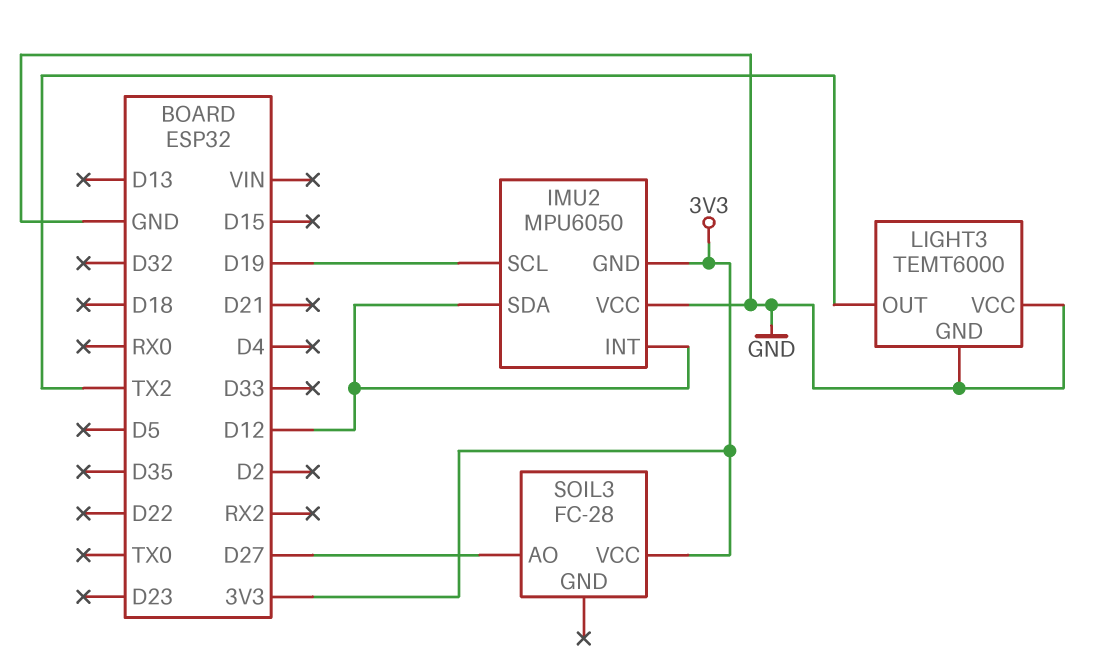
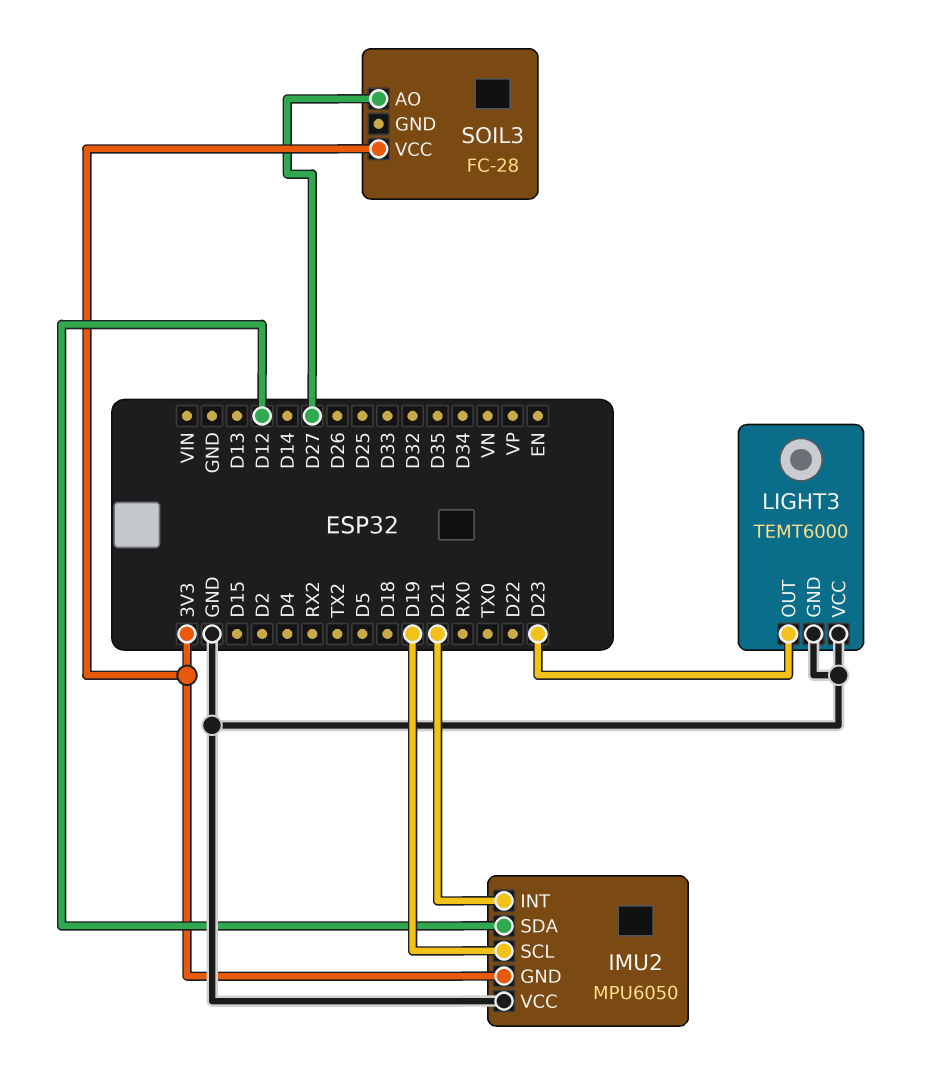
IMU2 pin INT: D12 -> D21
LIGHT3 pin OUT: TX2 -> D23

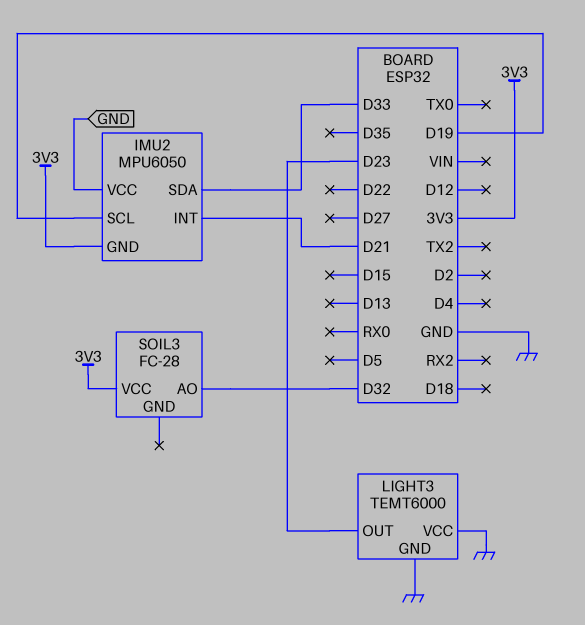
IMU2 pin SDA: D12 -> D33
SOIL3 pin AO: D27 -> D32

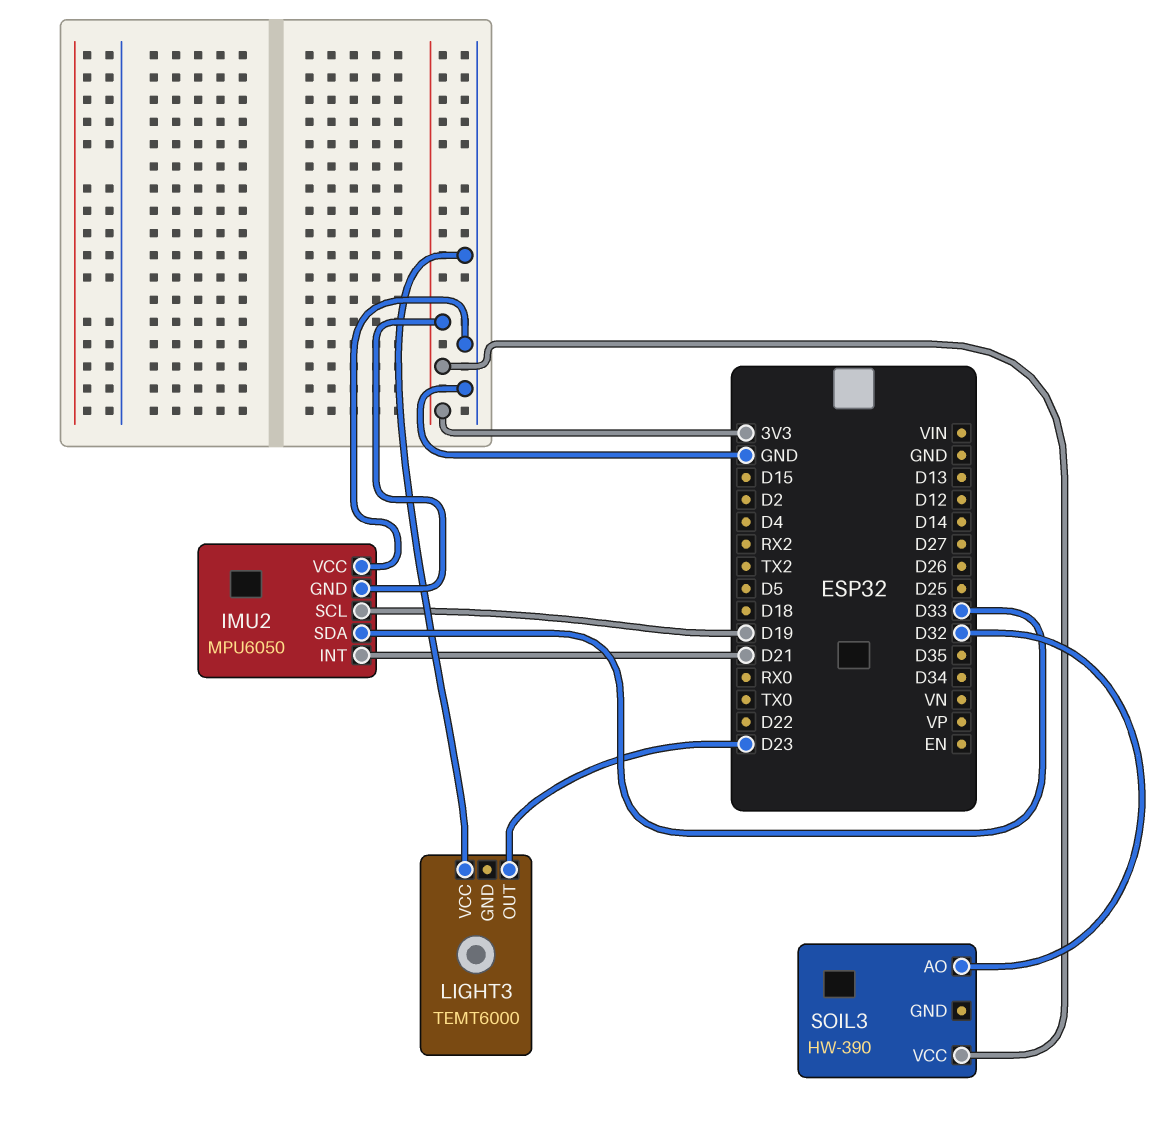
LIGHT3 pin GND: GND -> none
SOIL3: FC-28 -> HW-390

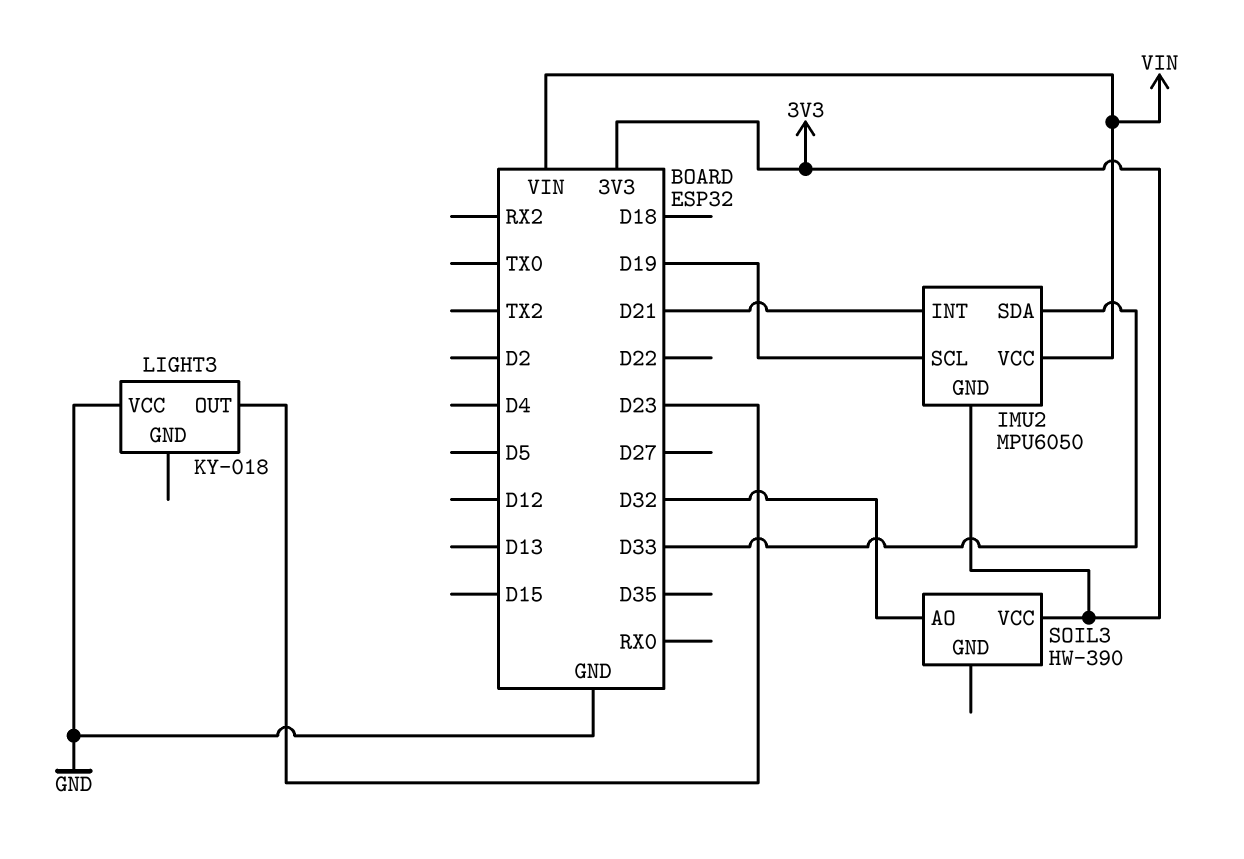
IMU2 pin VCC: GND -> VIN
LIGHT3: TEMT6000 -> KY-018

